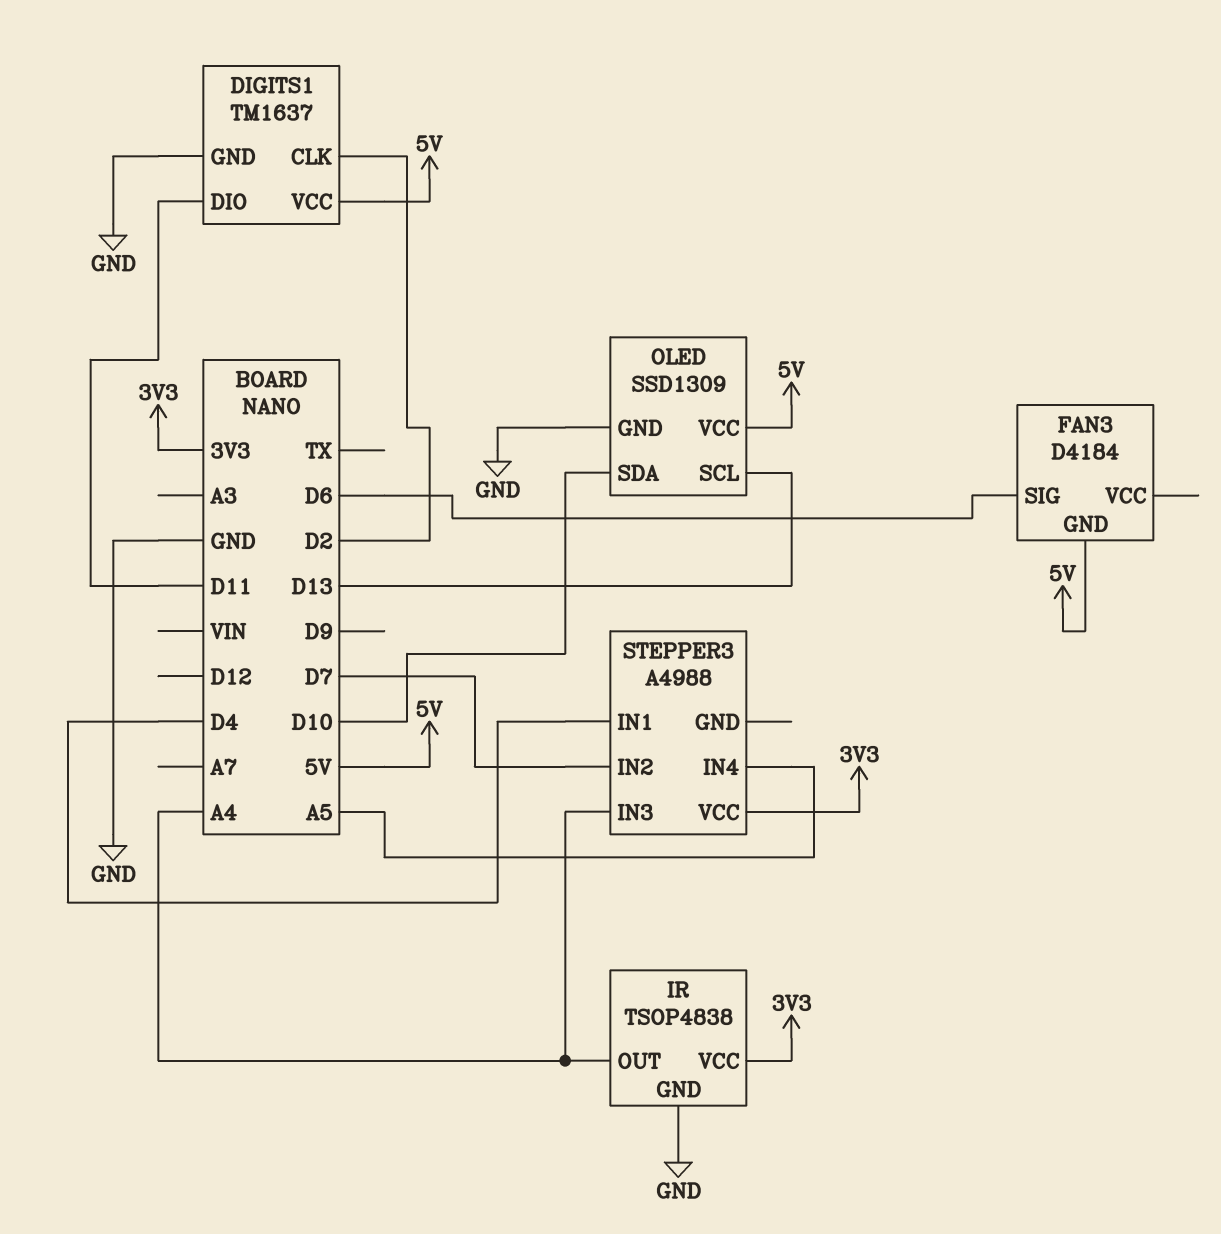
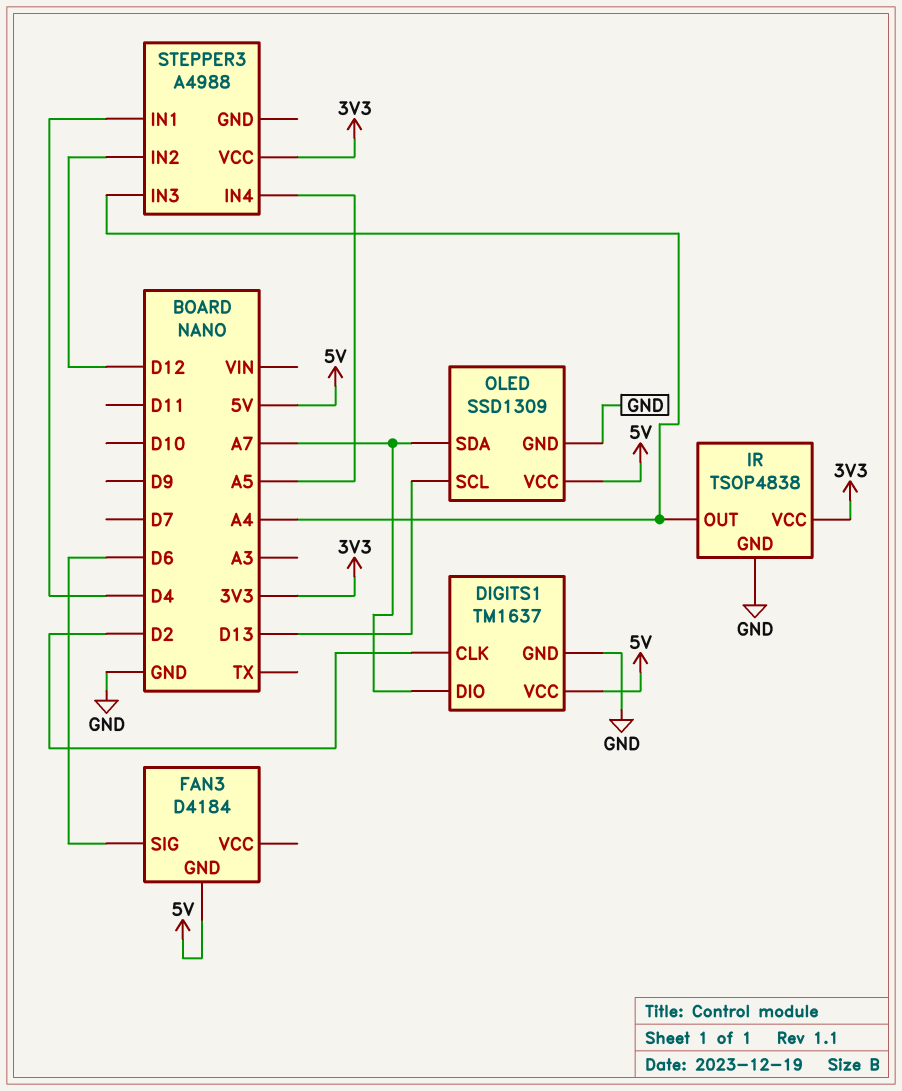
DIGITS1 pin DIO: D11 -> A7
OLED pin SDA: D10 -> A7
STEPPER3 pin IN2: D7 -> D12

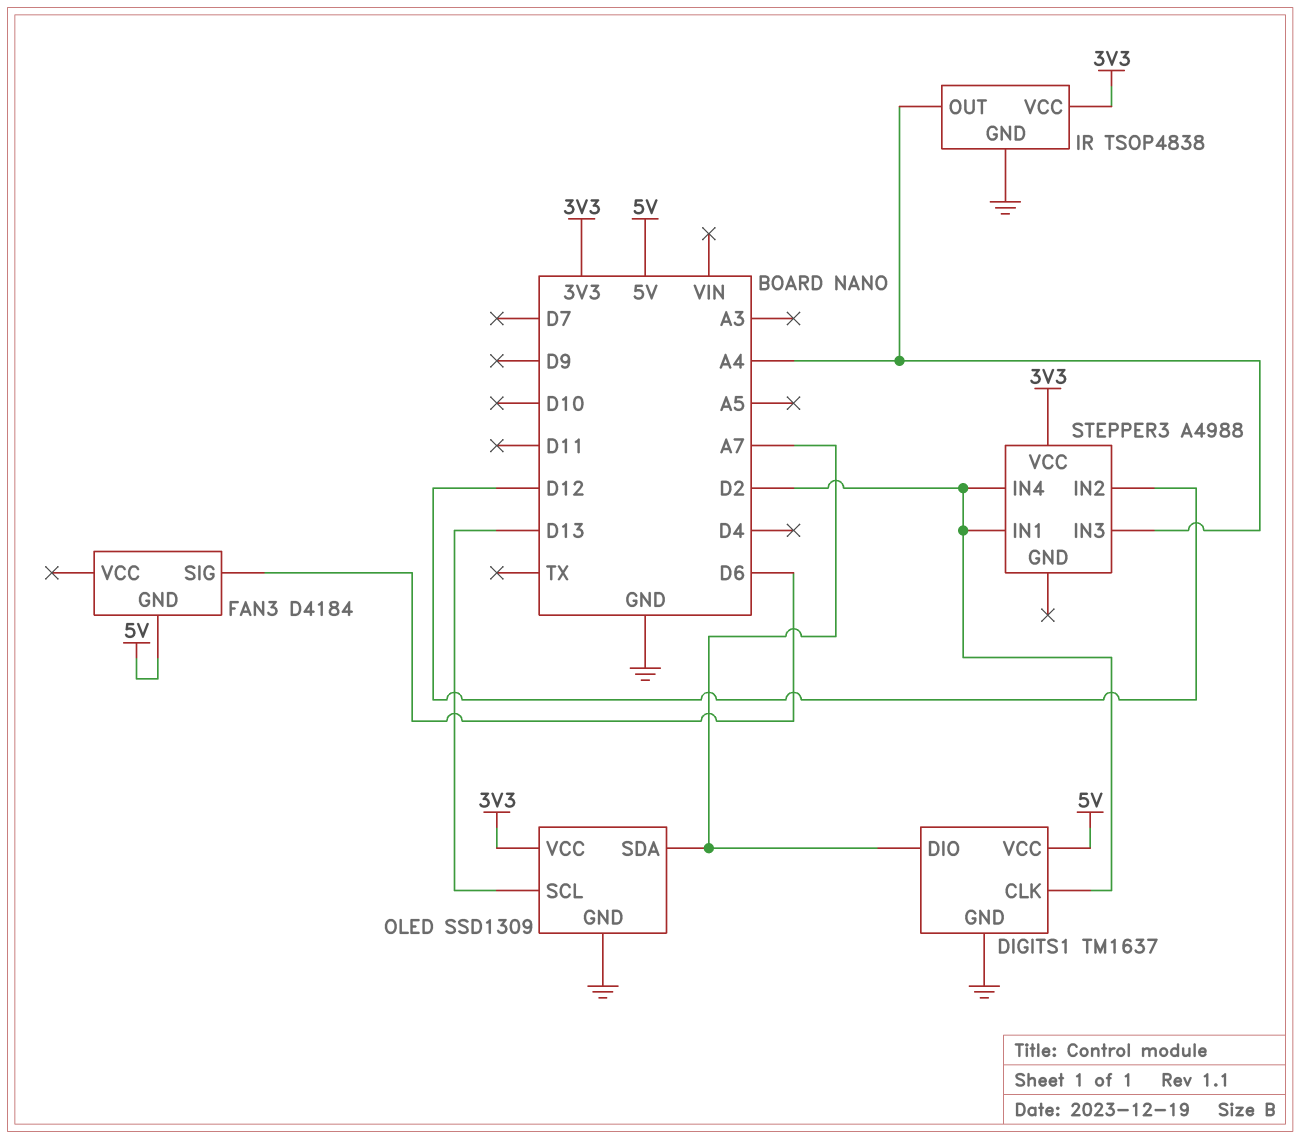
OLED pin VCC: 5V -> 3V3
STEPPER3 pin IN1: D4 -> D2
STEPPER3 pin IN4: A5 -> D2

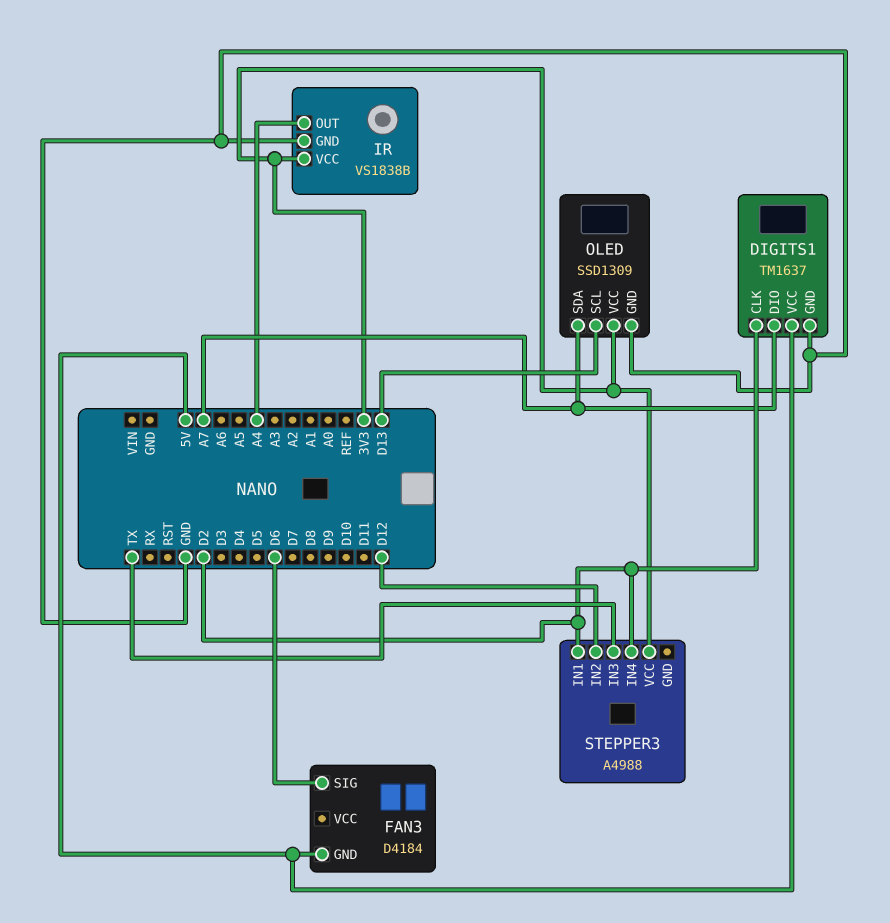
IR: TSOP4838 -> VS1838B
STEPPER3 pin IN3: A4 -> TX

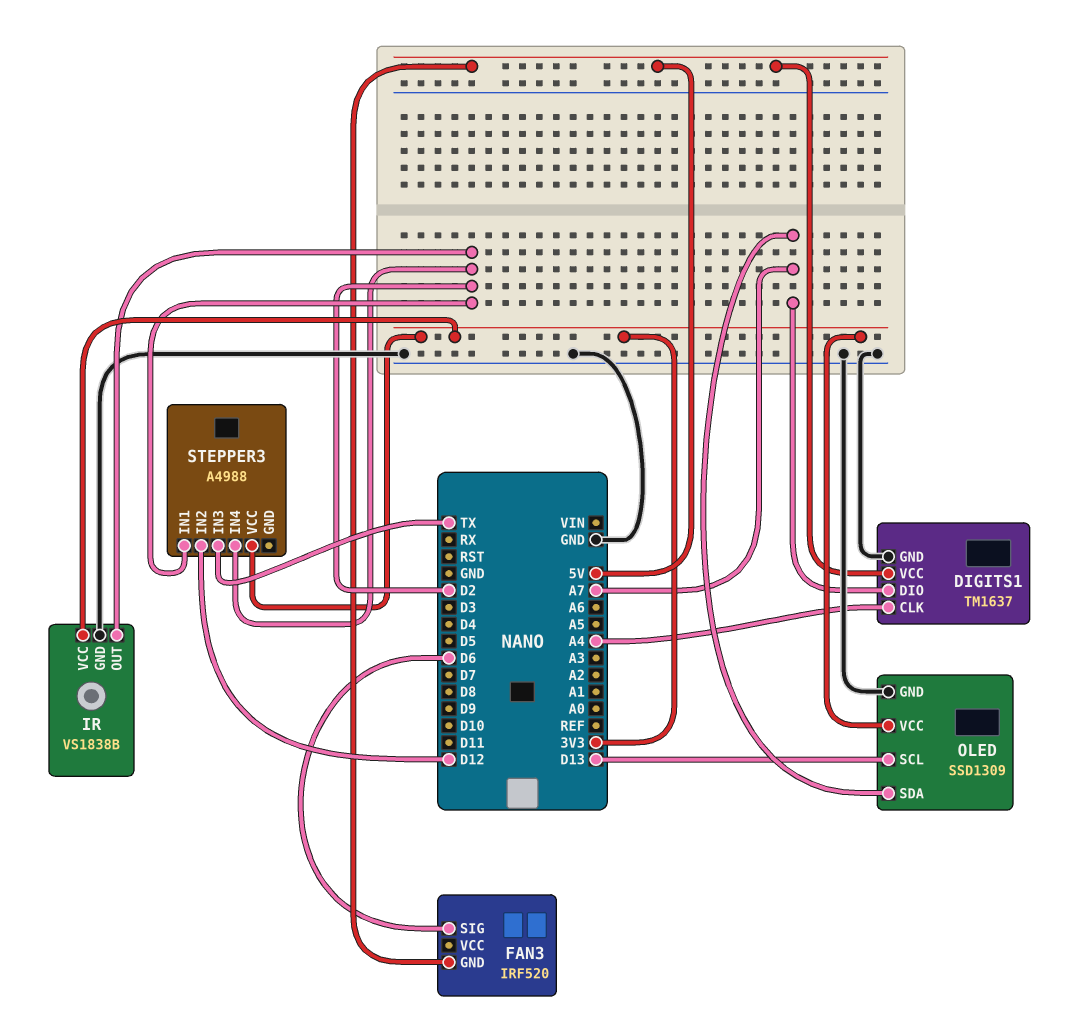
DIGITS1 pin CLK: D2 -> A4
FAN3: D4184 -> IRF520
IR pin OUT: A4 -> D2

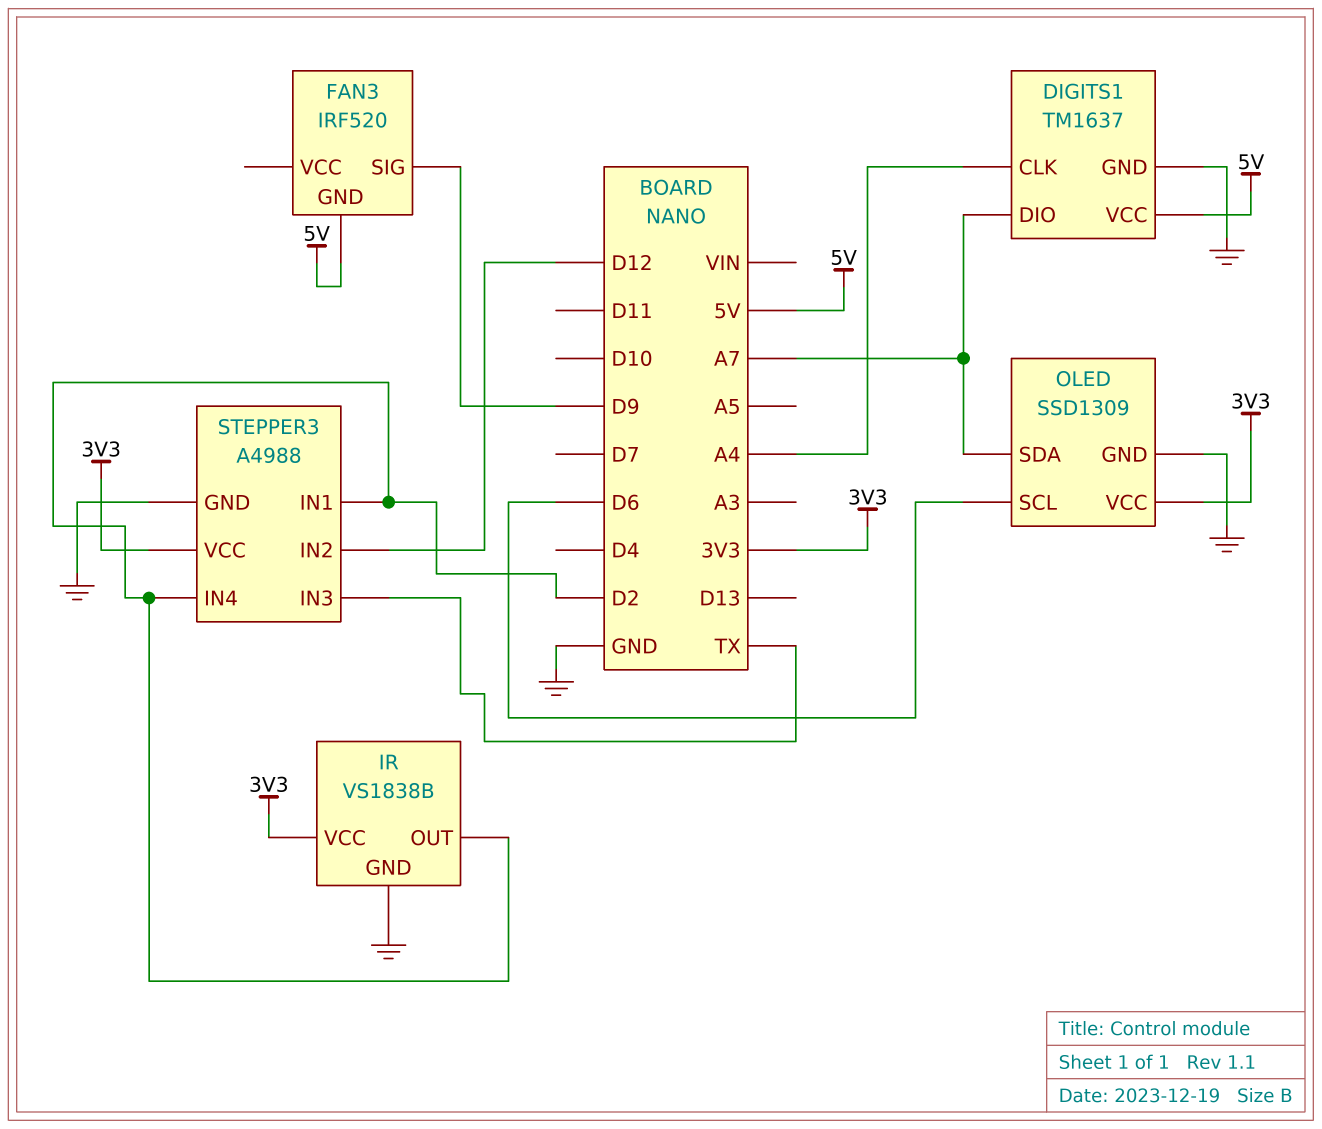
FAN3 pin SIG: D6 -> D9
OLED pin SCL: D13 -> D6
STEPPER3 pin GND: none -> GND

